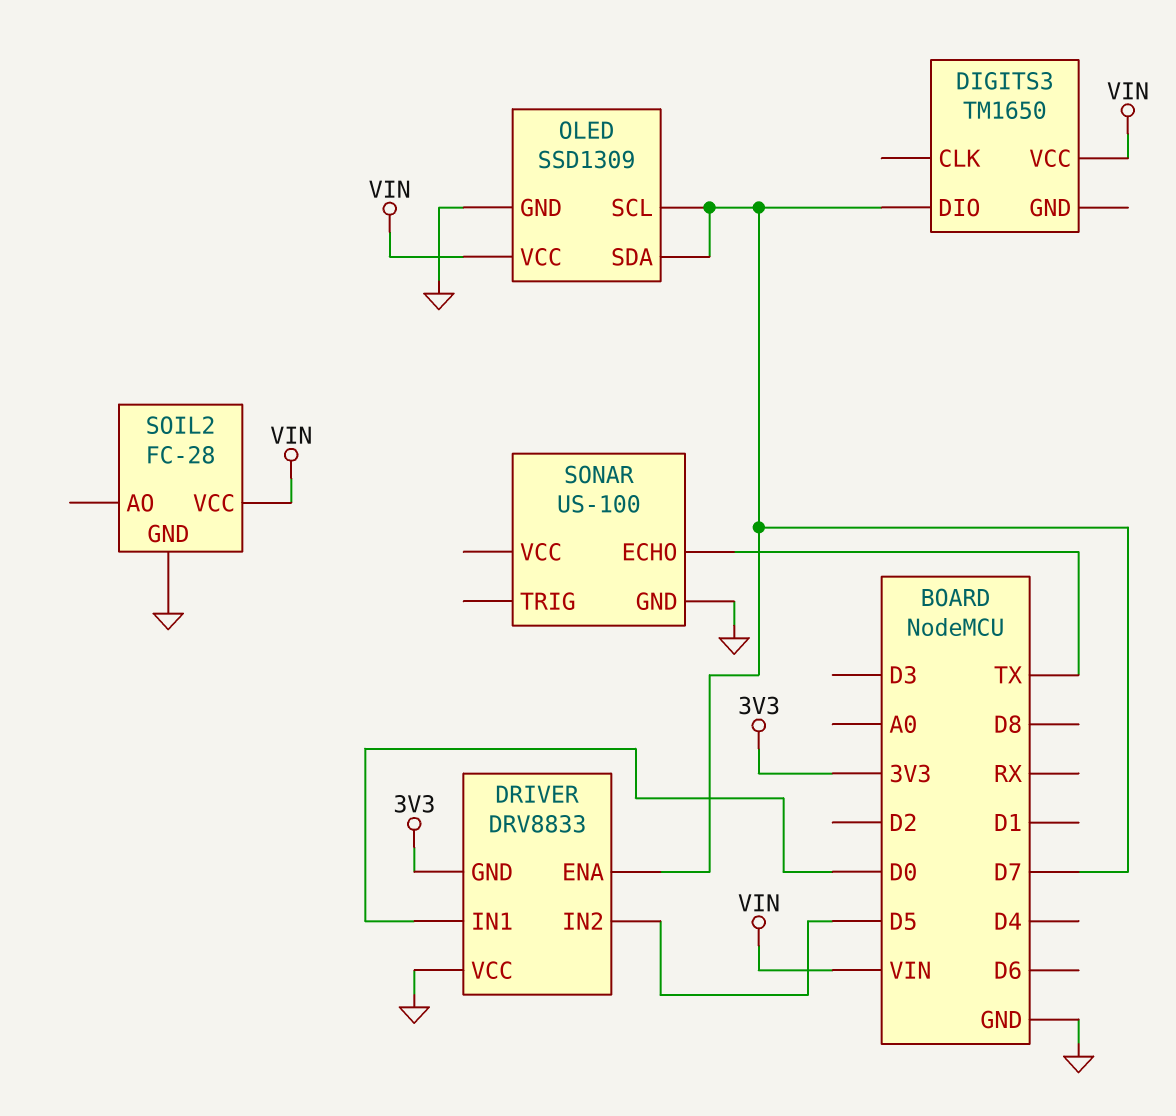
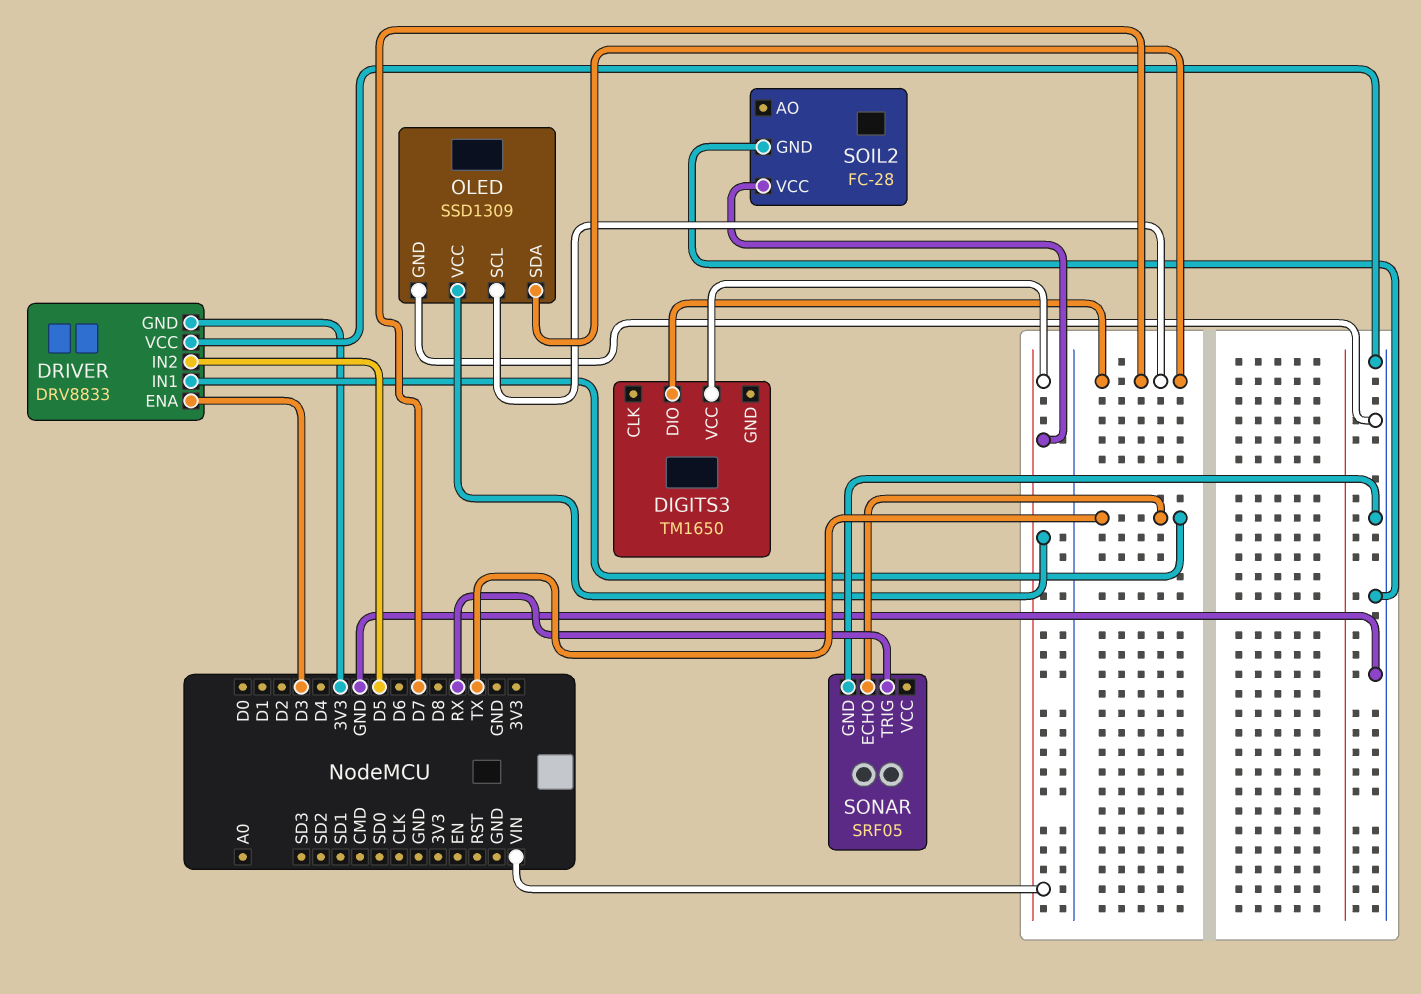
DRIVER pin ENA: D7 -> D3
DRIVER pin IN1: D0 -> TX
SONAR: US-100 -> SRF05
SONAR pin TRIG: none -> RX

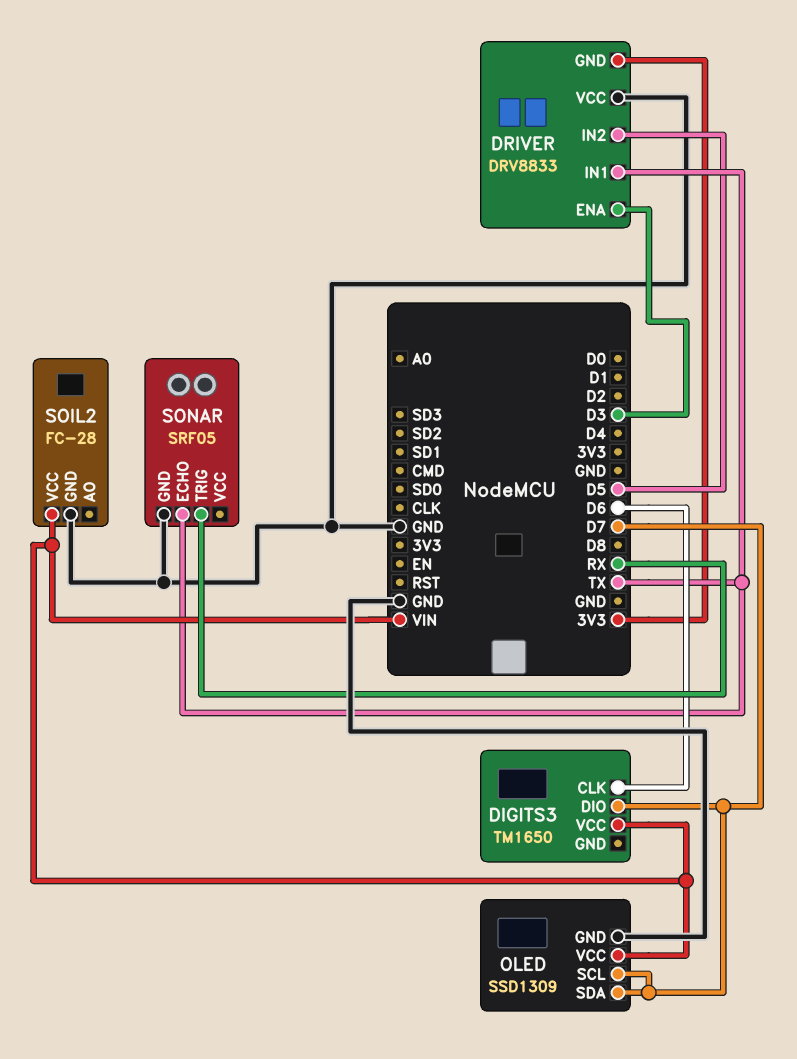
DIGITS3 pin CLK: none -> D6

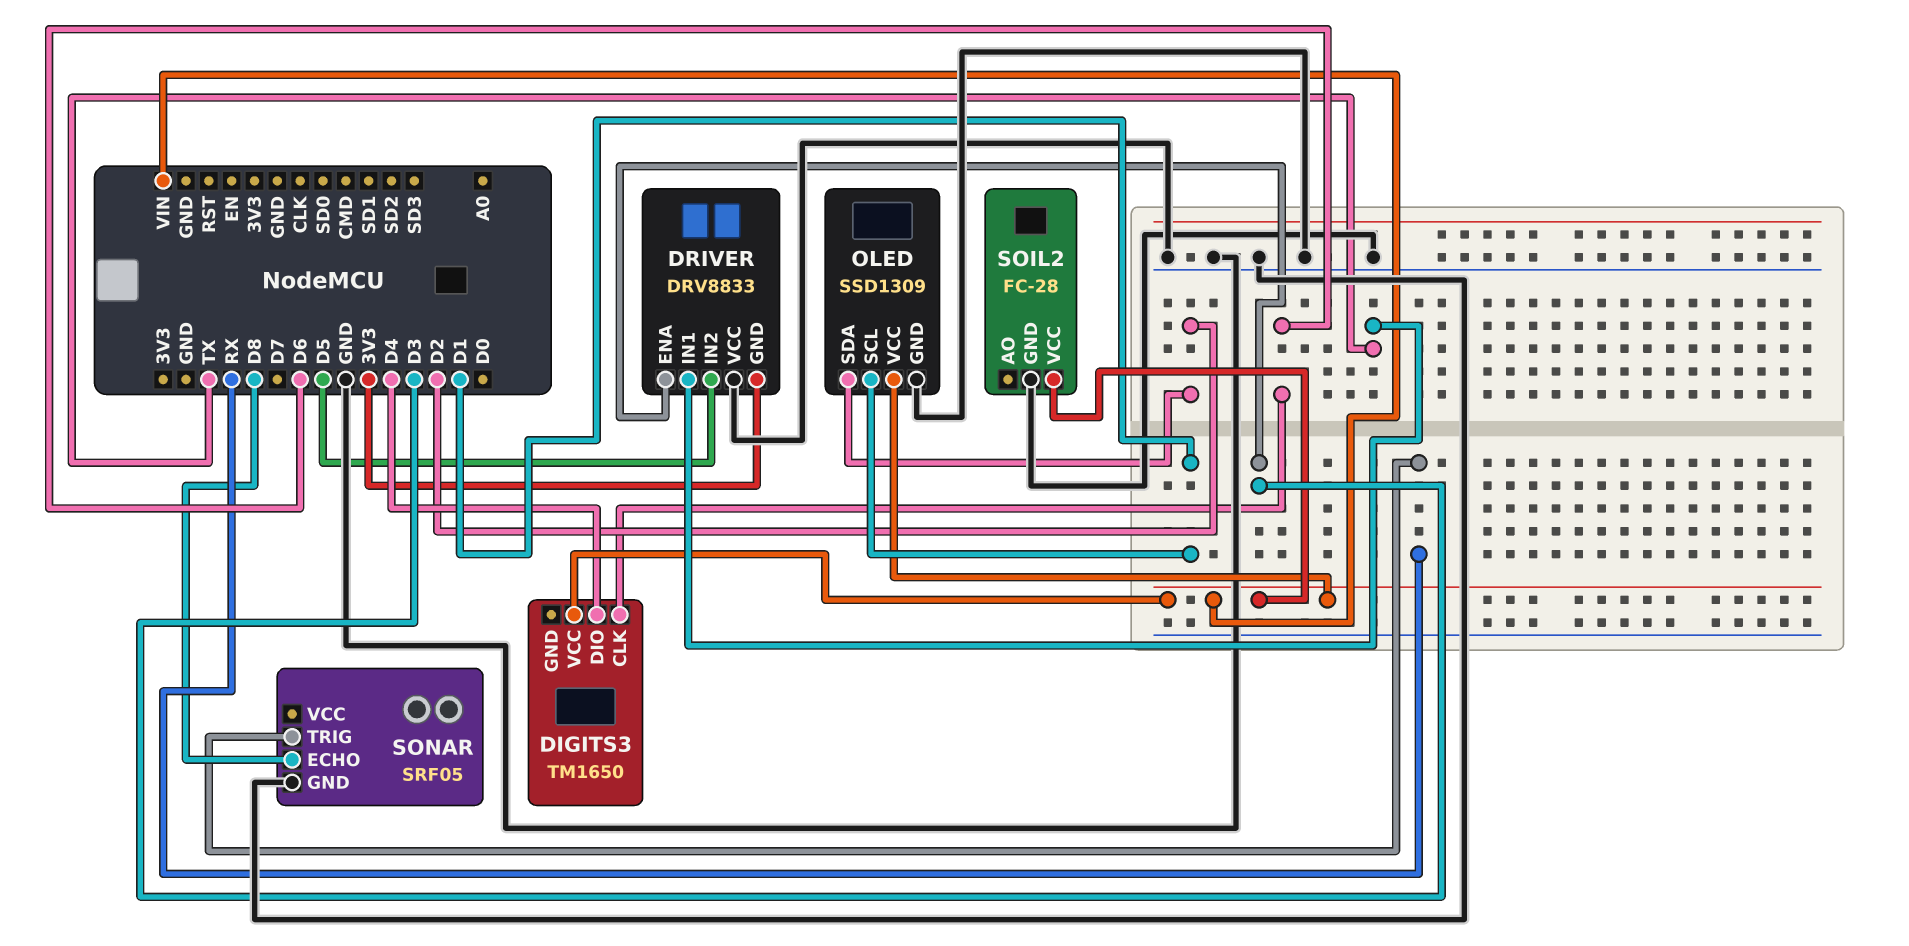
DIGITS3 pin DIO: D7 -> D4
OLED pin SCL: D7 -> D1
OLED pin SDA: D7 -> D2
SONAR pin ECHO: TX -> D8

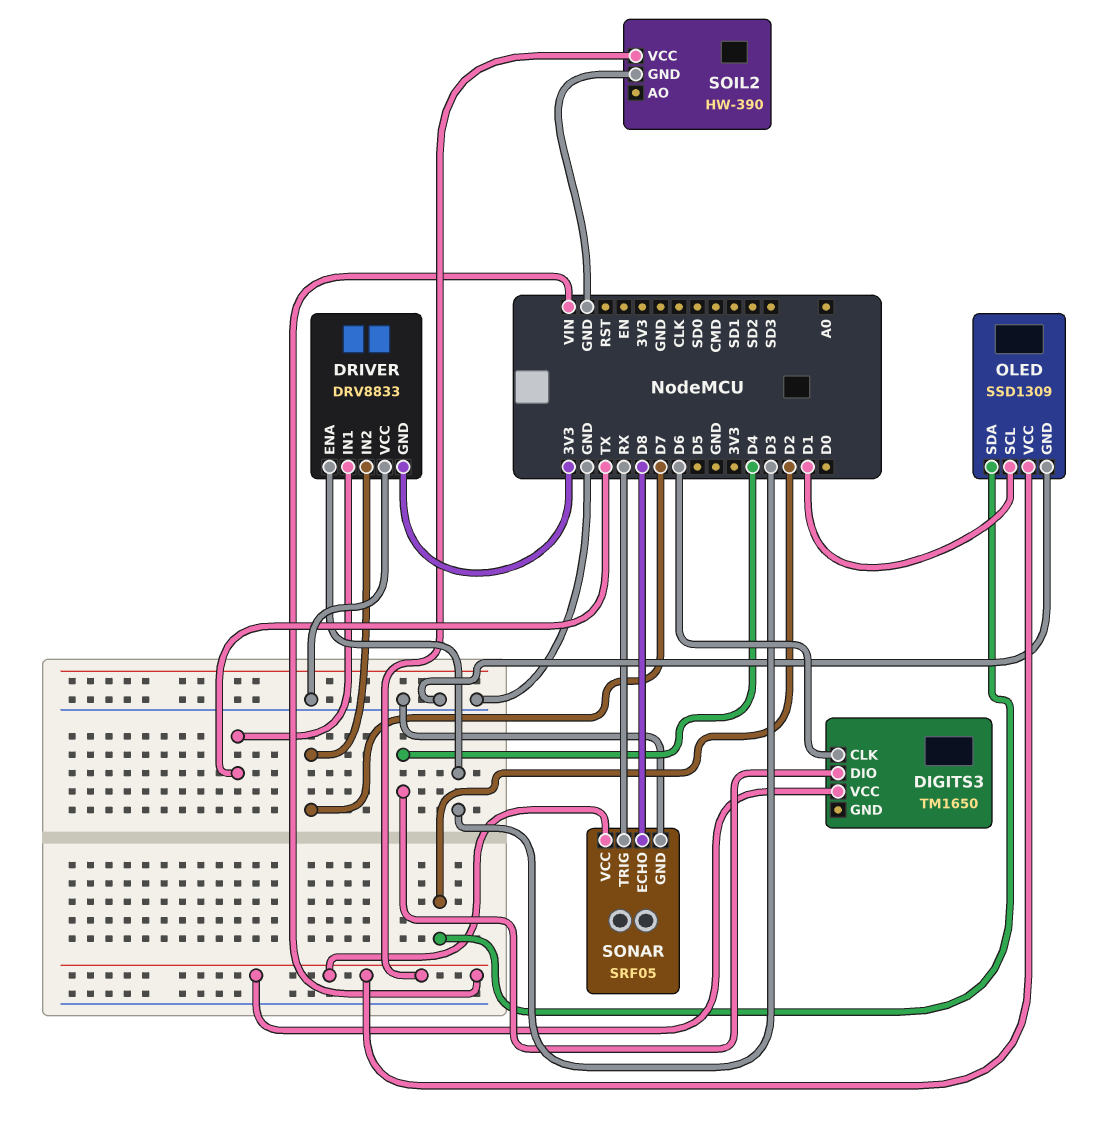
DRIVER pin IN2: D5 -> D7
SOIL2: FC-28 -> HW-390
SONAR pin VCC: none -> VIN

